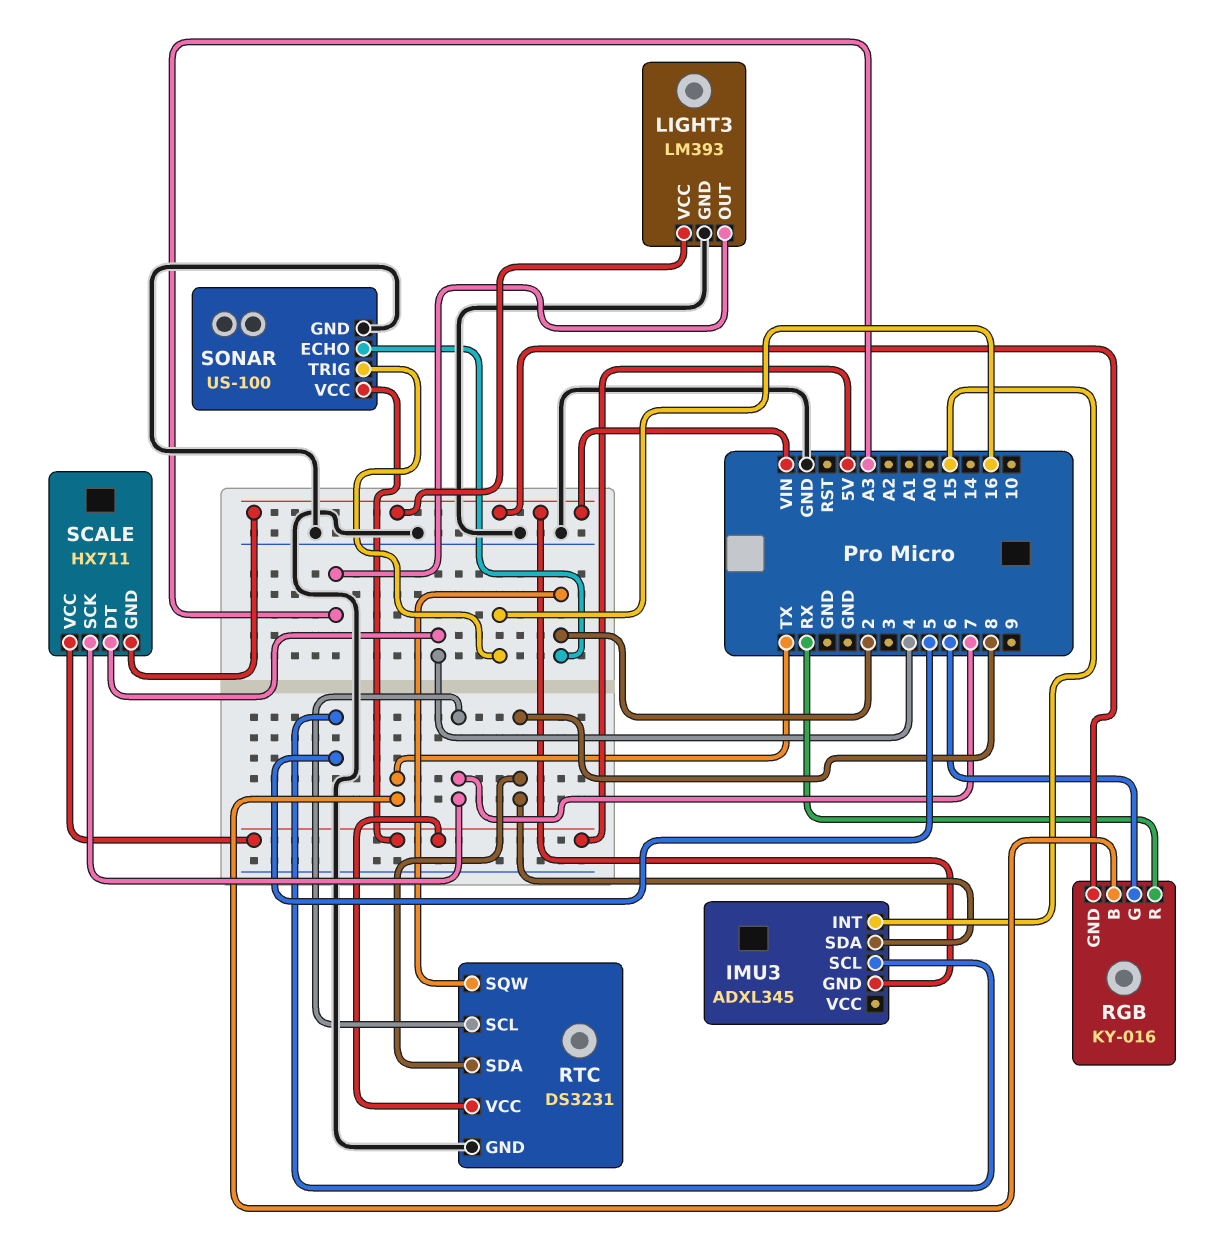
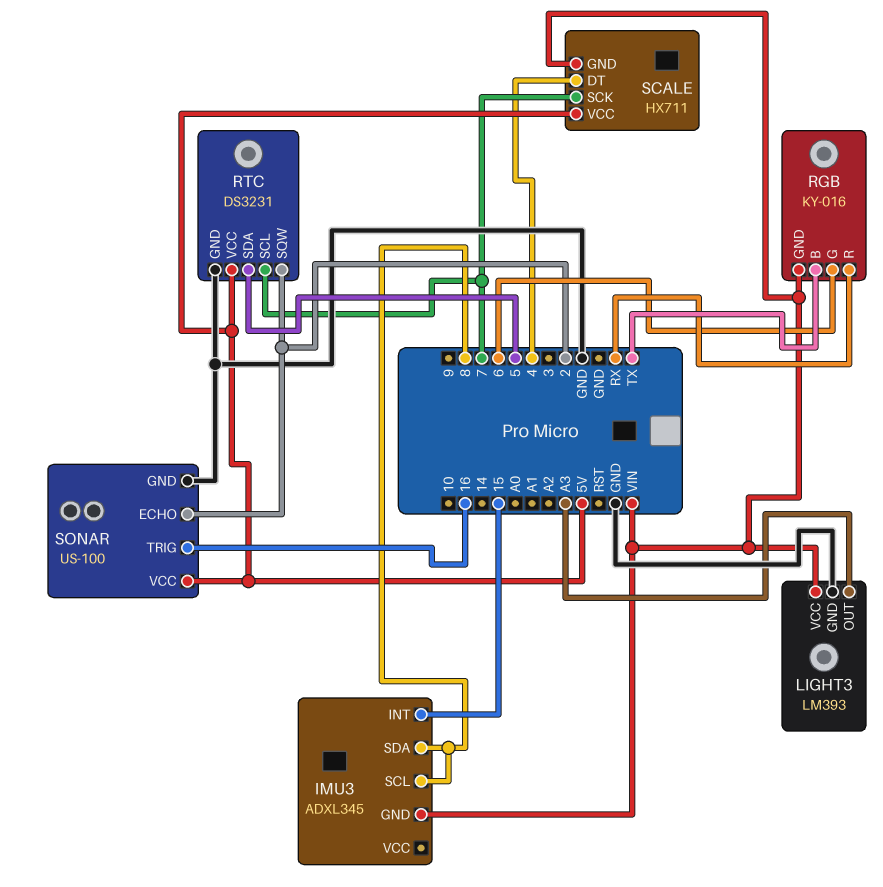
IMU3 pin SCL: 5 -> 8
RTC pin SDA: 8 -> 5

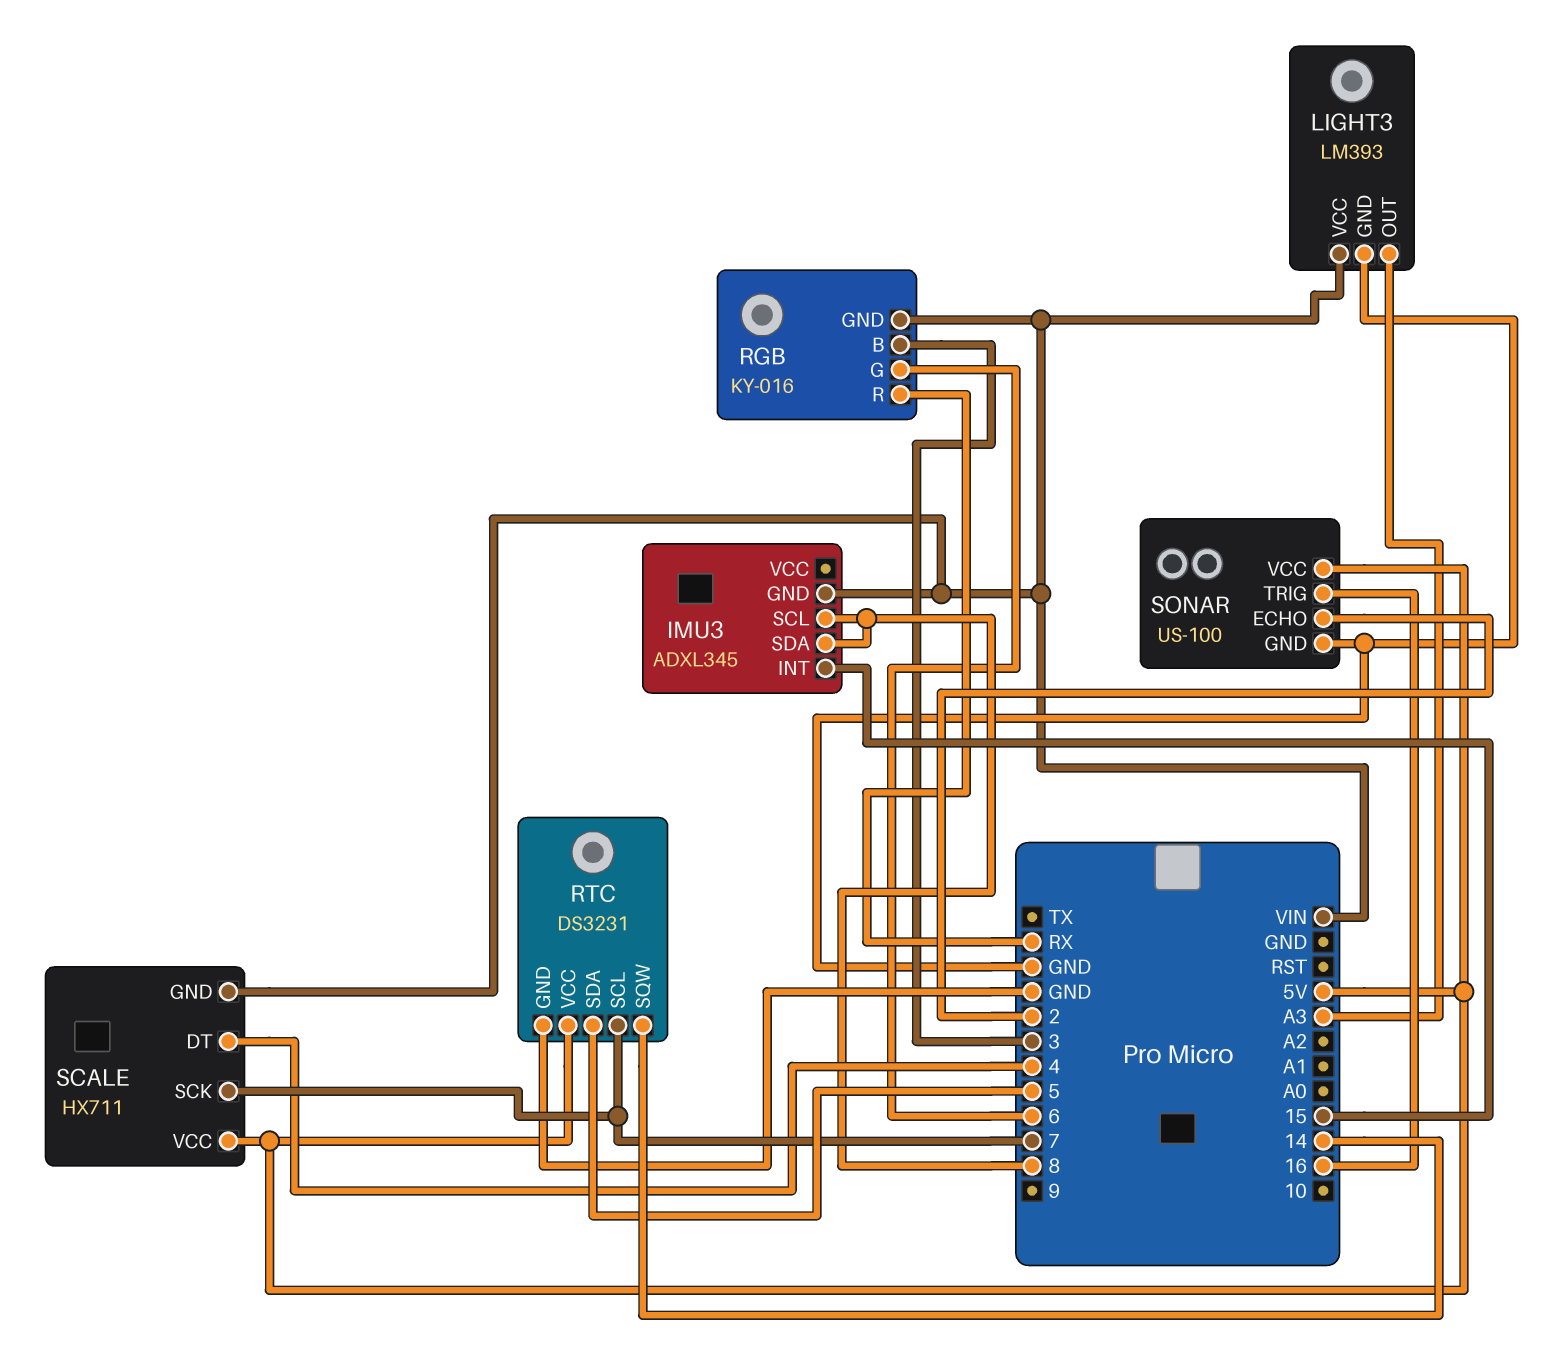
RGB pin B: TX -> 3
RTC pin SQW: 2 -> 14

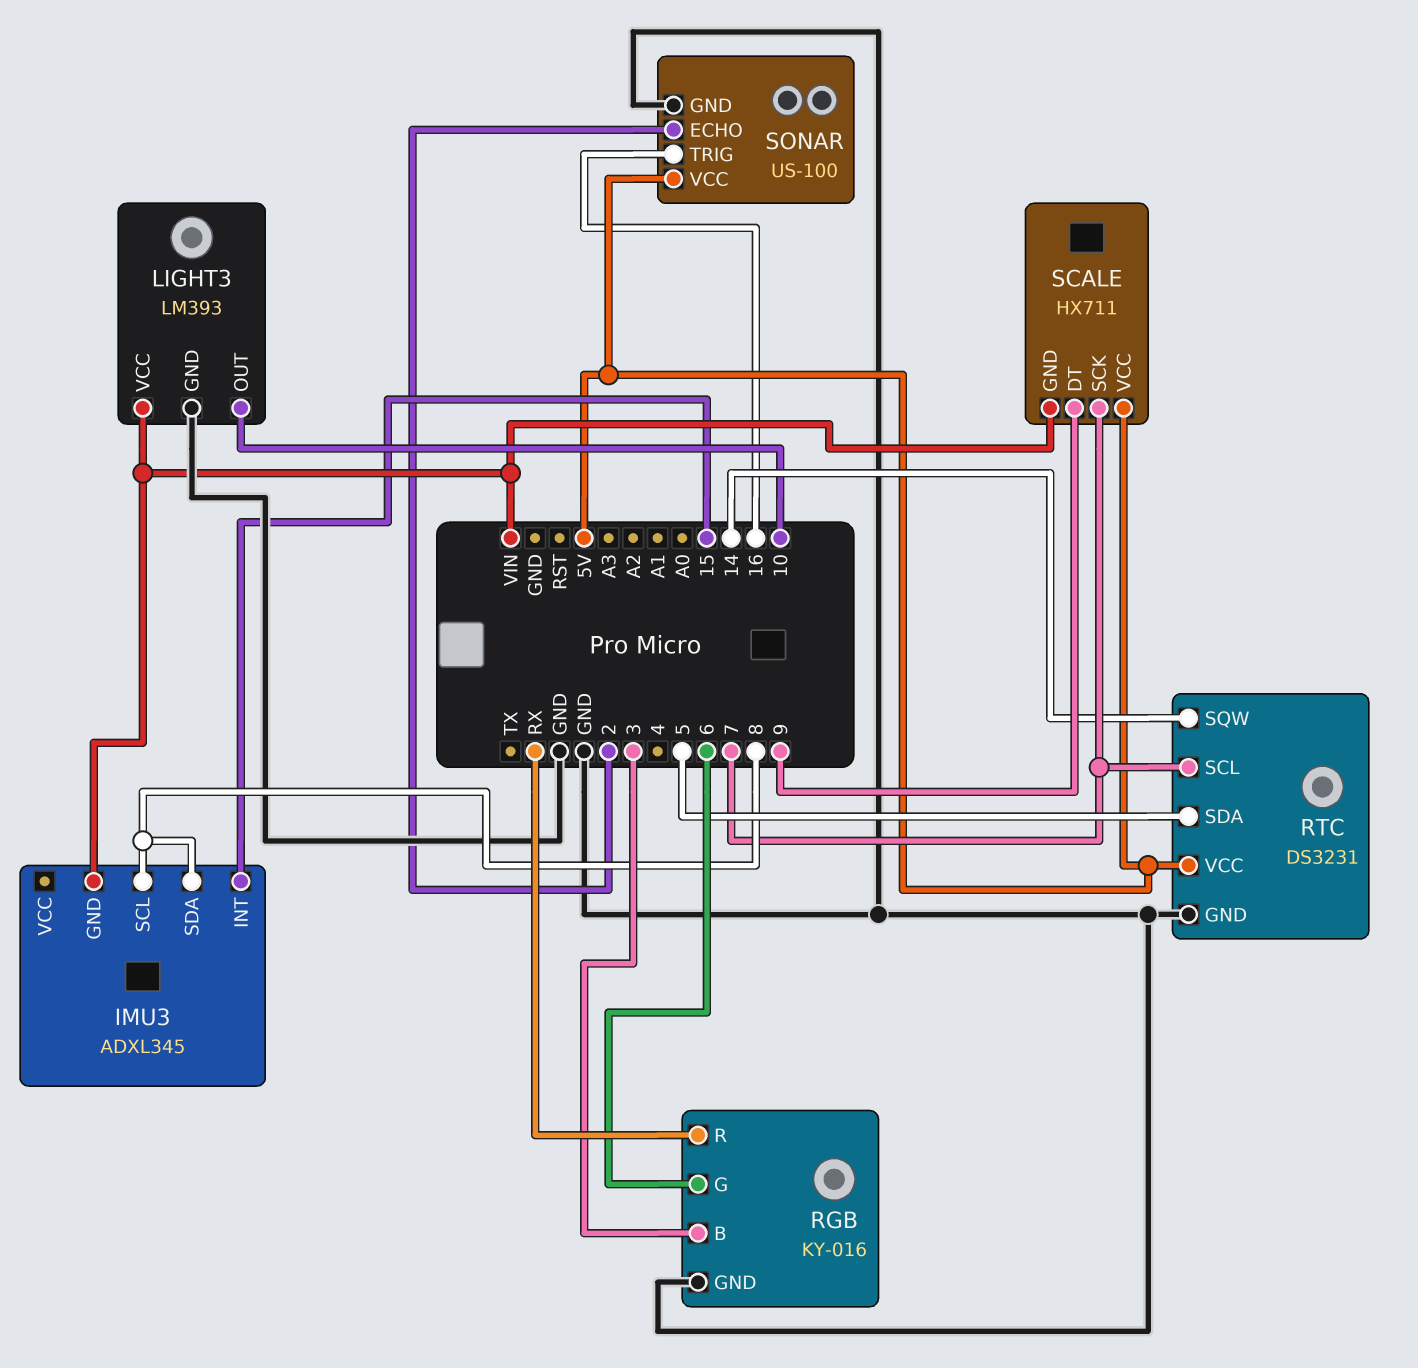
LIGHT3 pin OUT: A3 -> 10
RGB pin GND: VIN -> GND
SCALE pin DT: 4 -> 9

